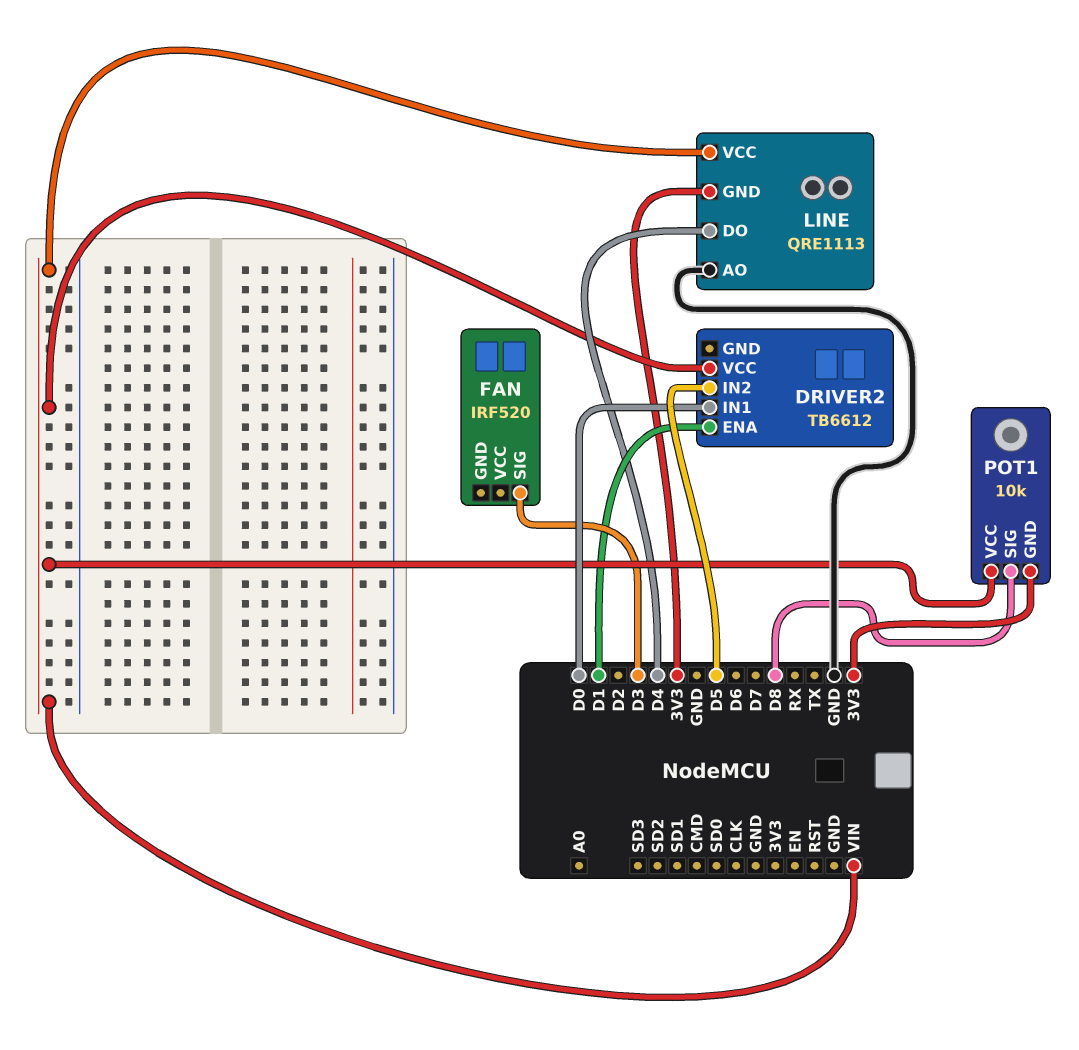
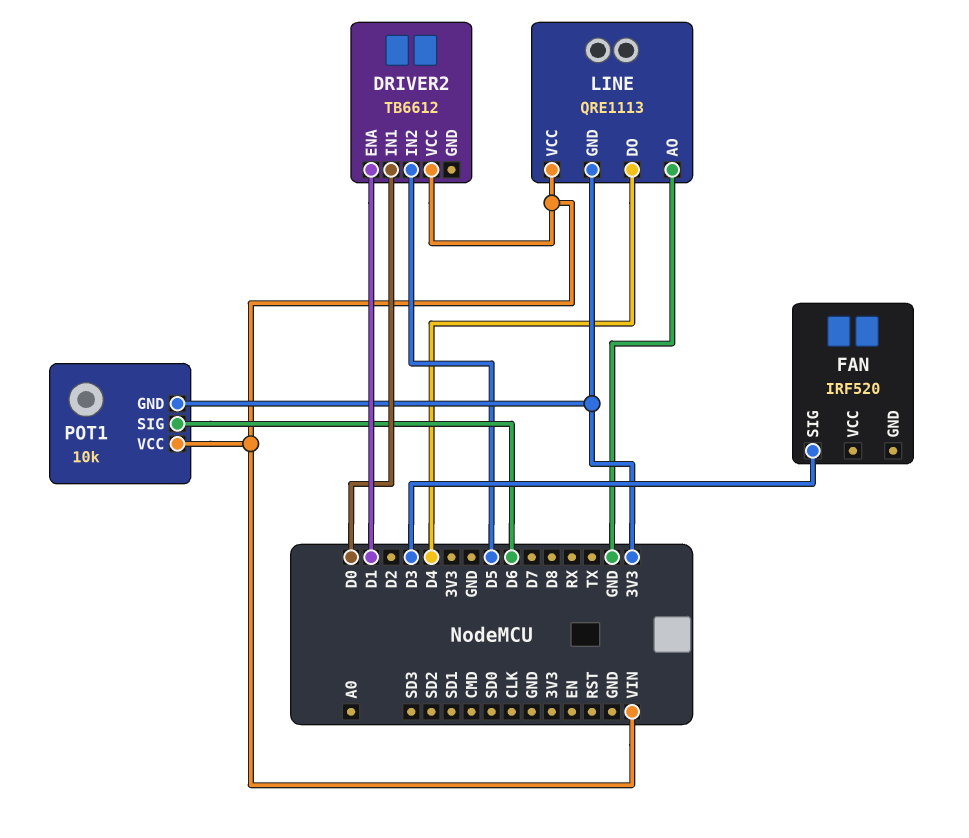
POT1 pin SIG: D8 -> D6

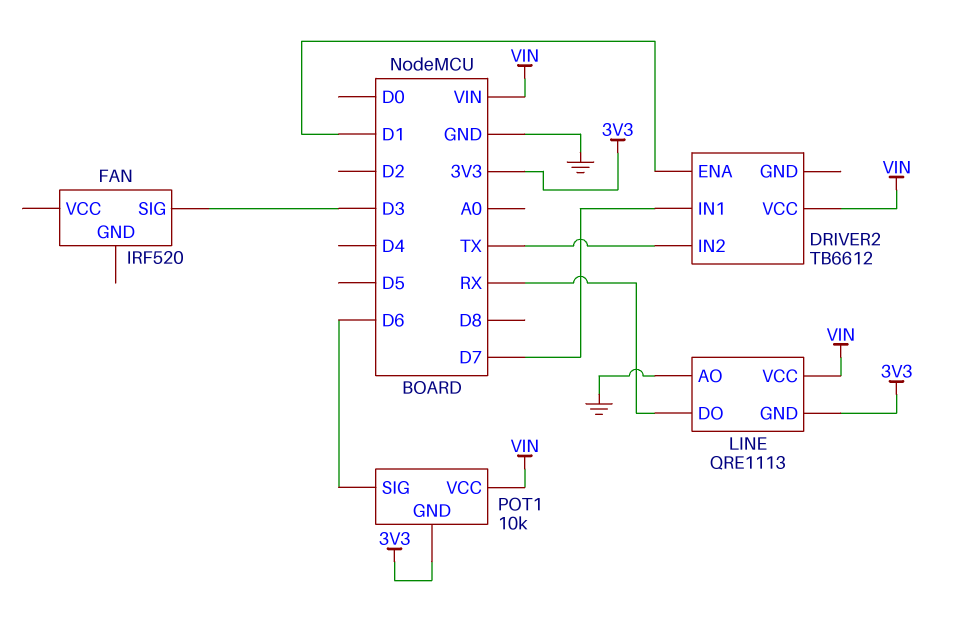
DRIVER2 pin IN1: D0 -> D7
DRIVER2 pin IN2: D5 -> TX
LINE pin DO: D4 -> RX

